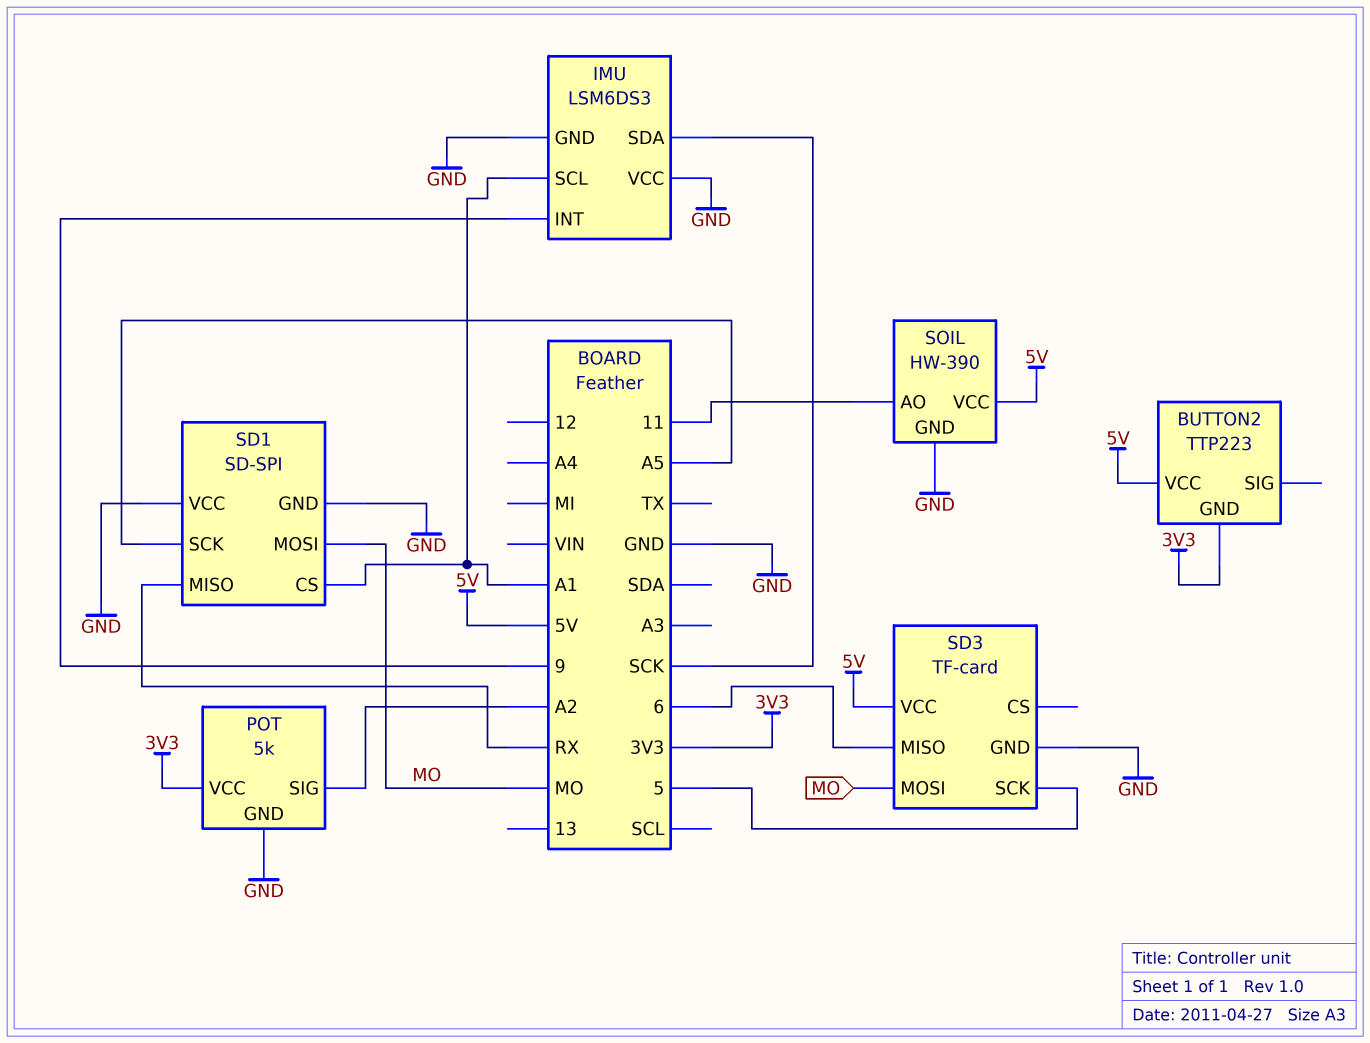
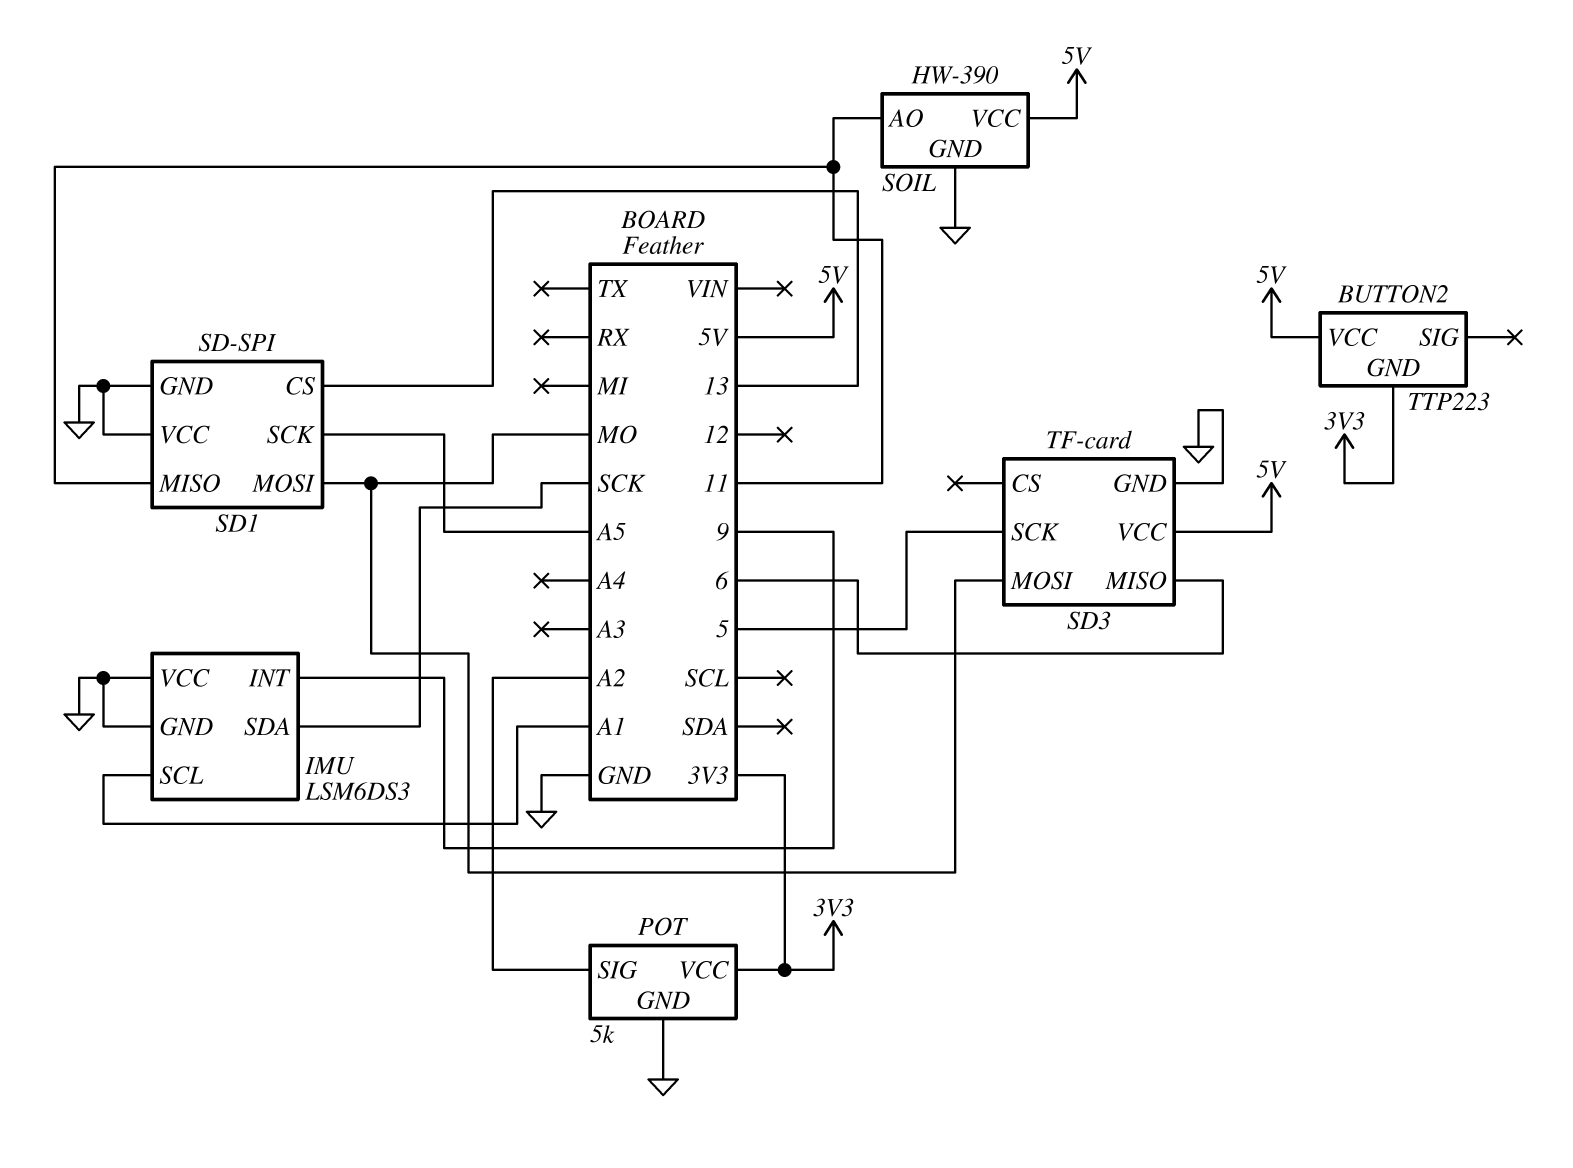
SD1 pin CS: A1 -> 13
SD1 pin MISO: RX -> 11

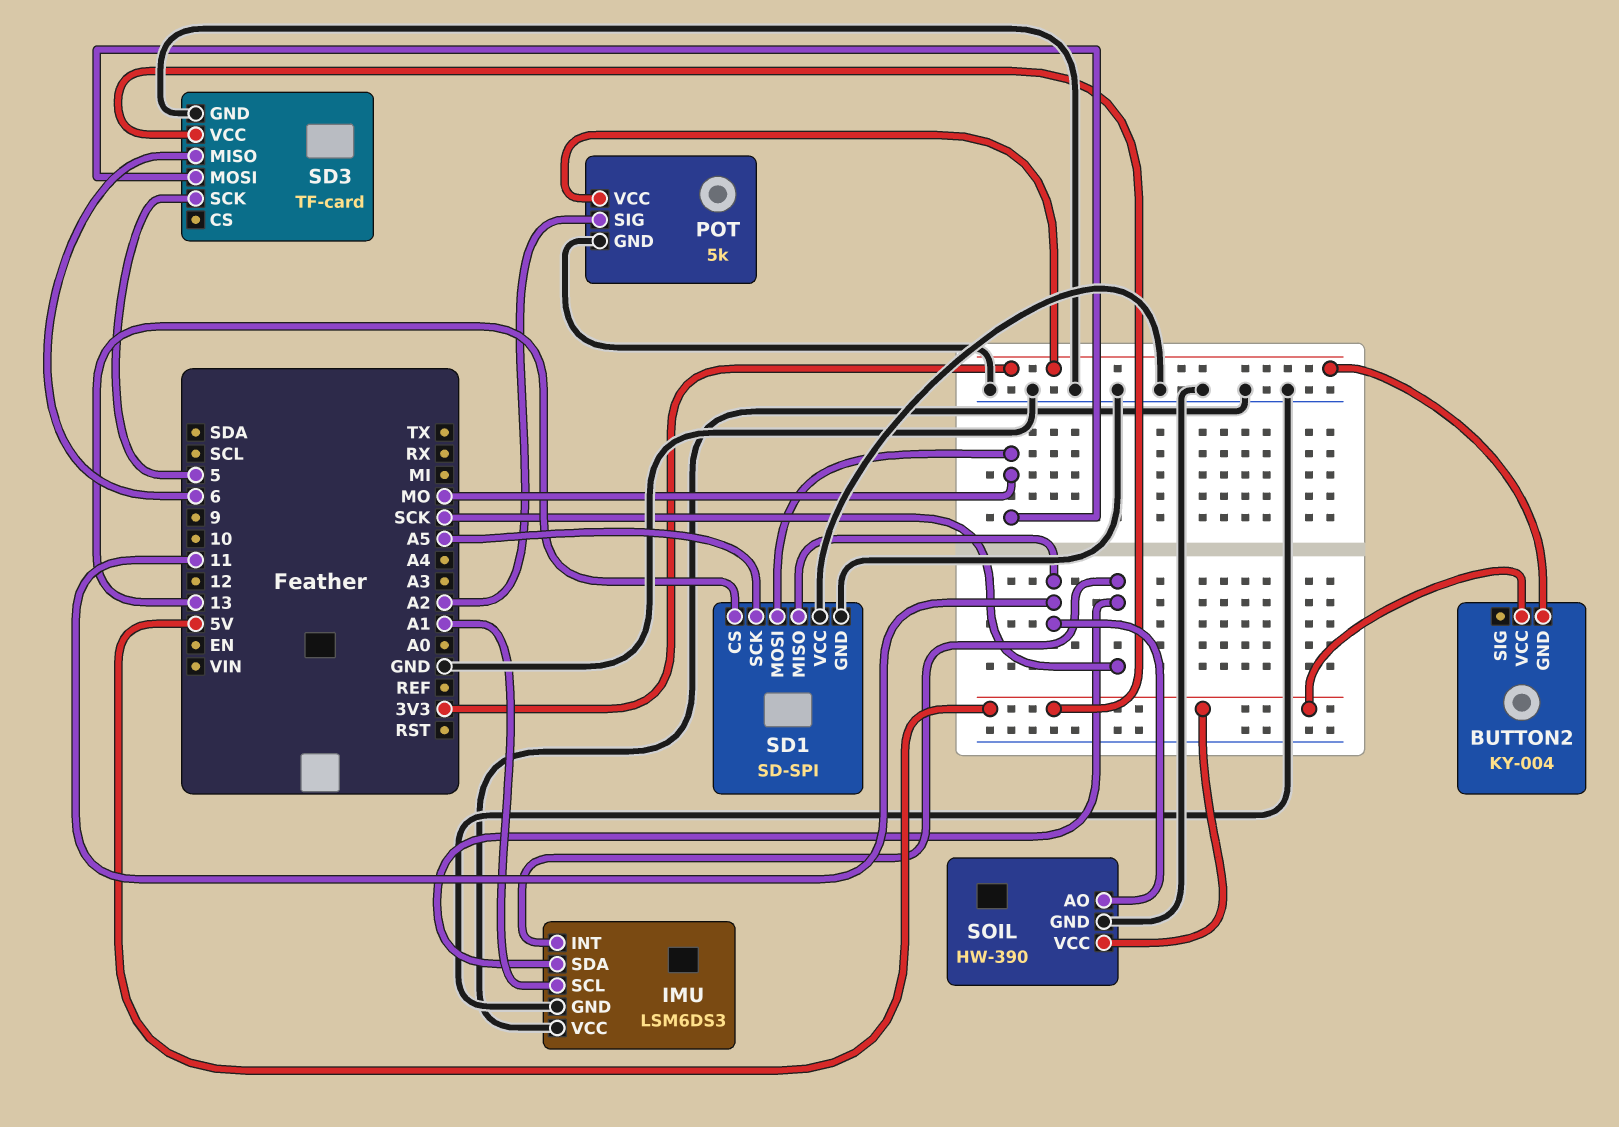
BUTTON2: TTP223 -> KY-004
IMU pin INT: 9 -> SCK

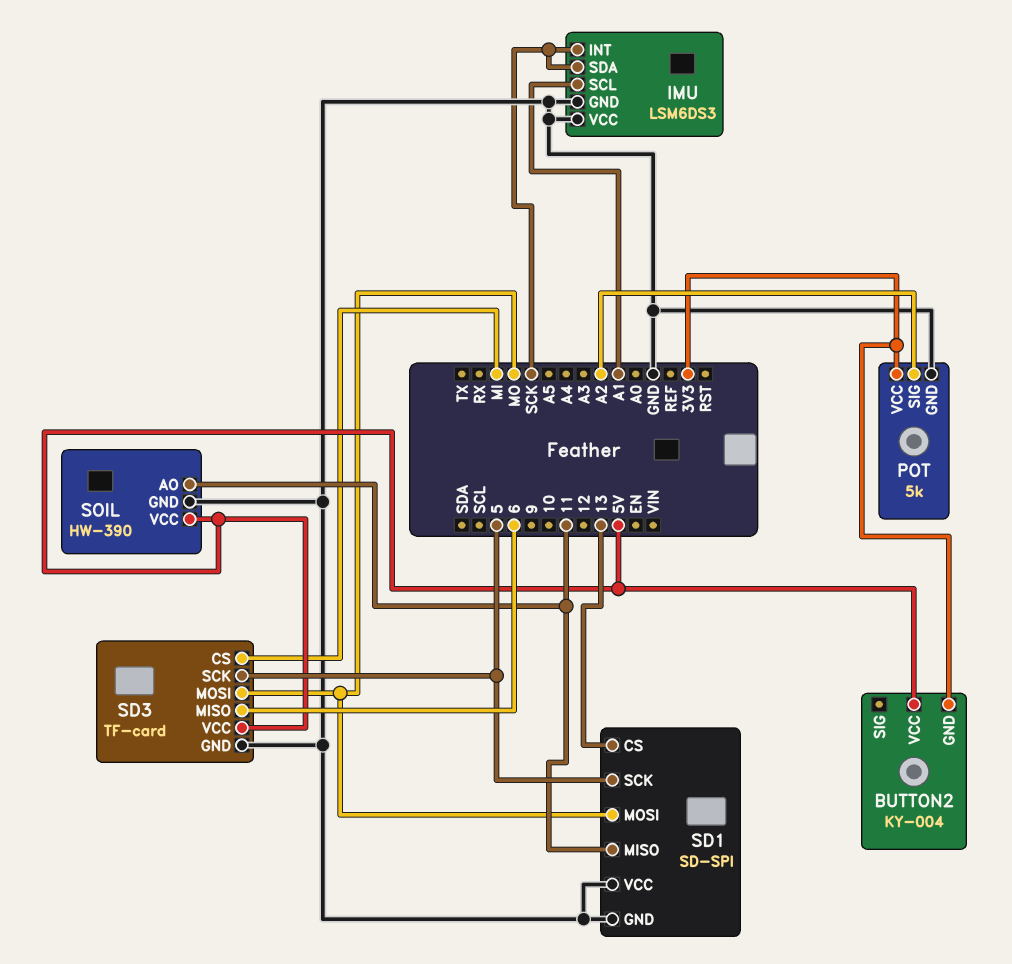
SD1 pin SCK: A5 -> 5
SD3 pin CS: none -> MI

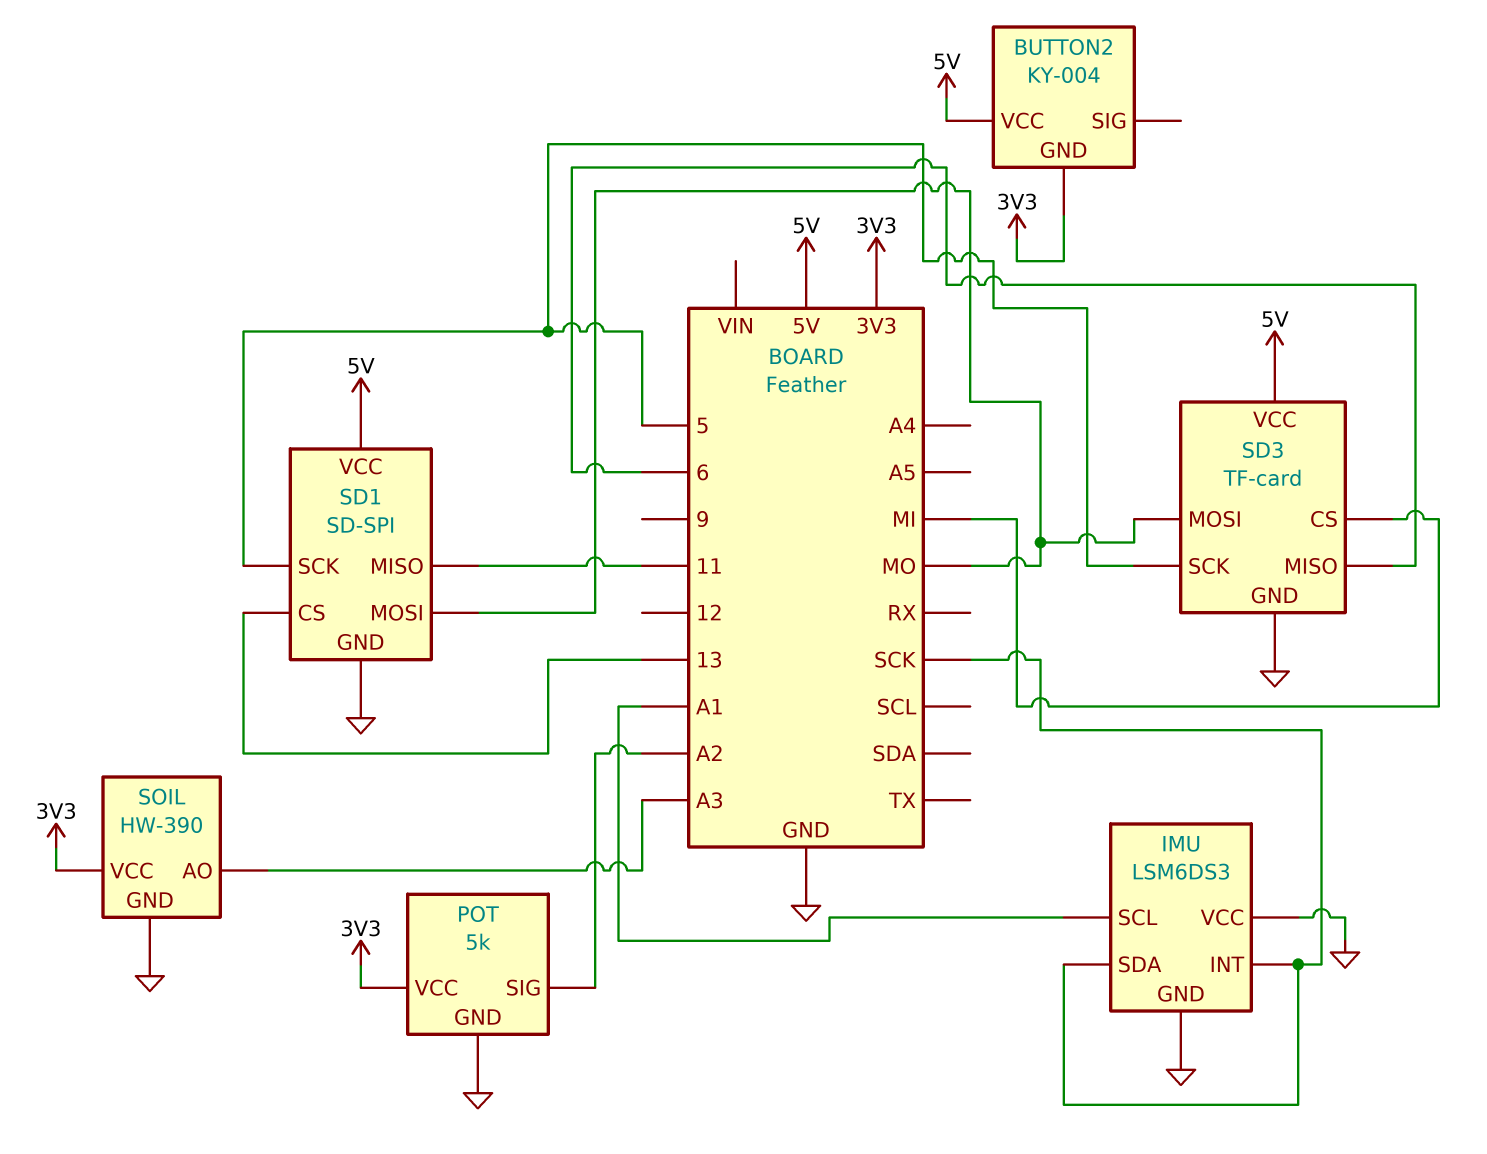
SD1 pin VCC: GND -> 5V
SOIL pin AO: 11 -> A3
SOIL pin VCC: 5V -> 3V3

